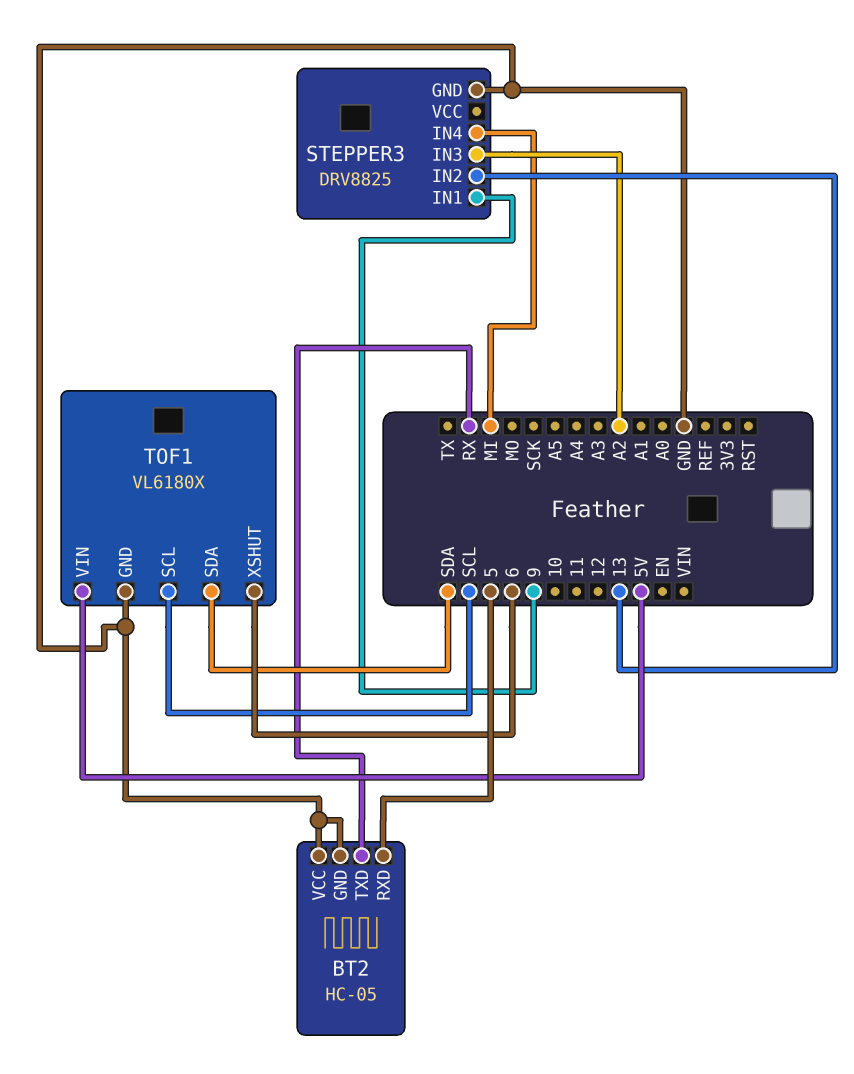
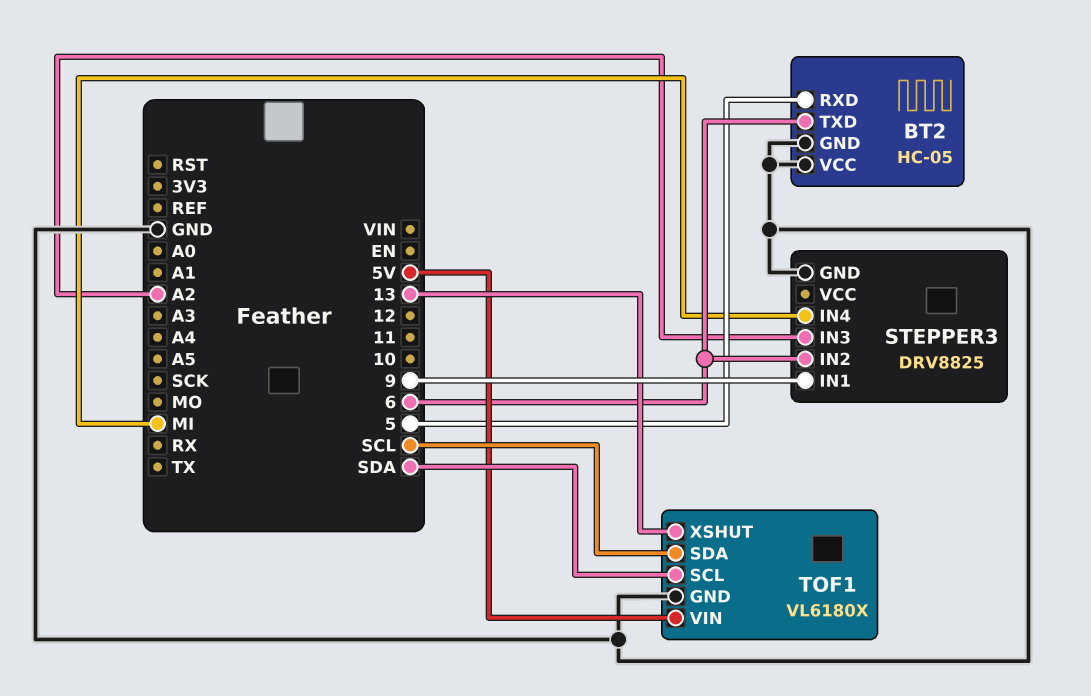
BT2 pin TXD: RX -> 6
STEPPER3 pin IN2: 13 -> 6
TOF1 pin SCL: SCL -> SDA
TOF1 pin SDA: SDA -> SCL
TOF1 pin XSHUT: 6 -> 13

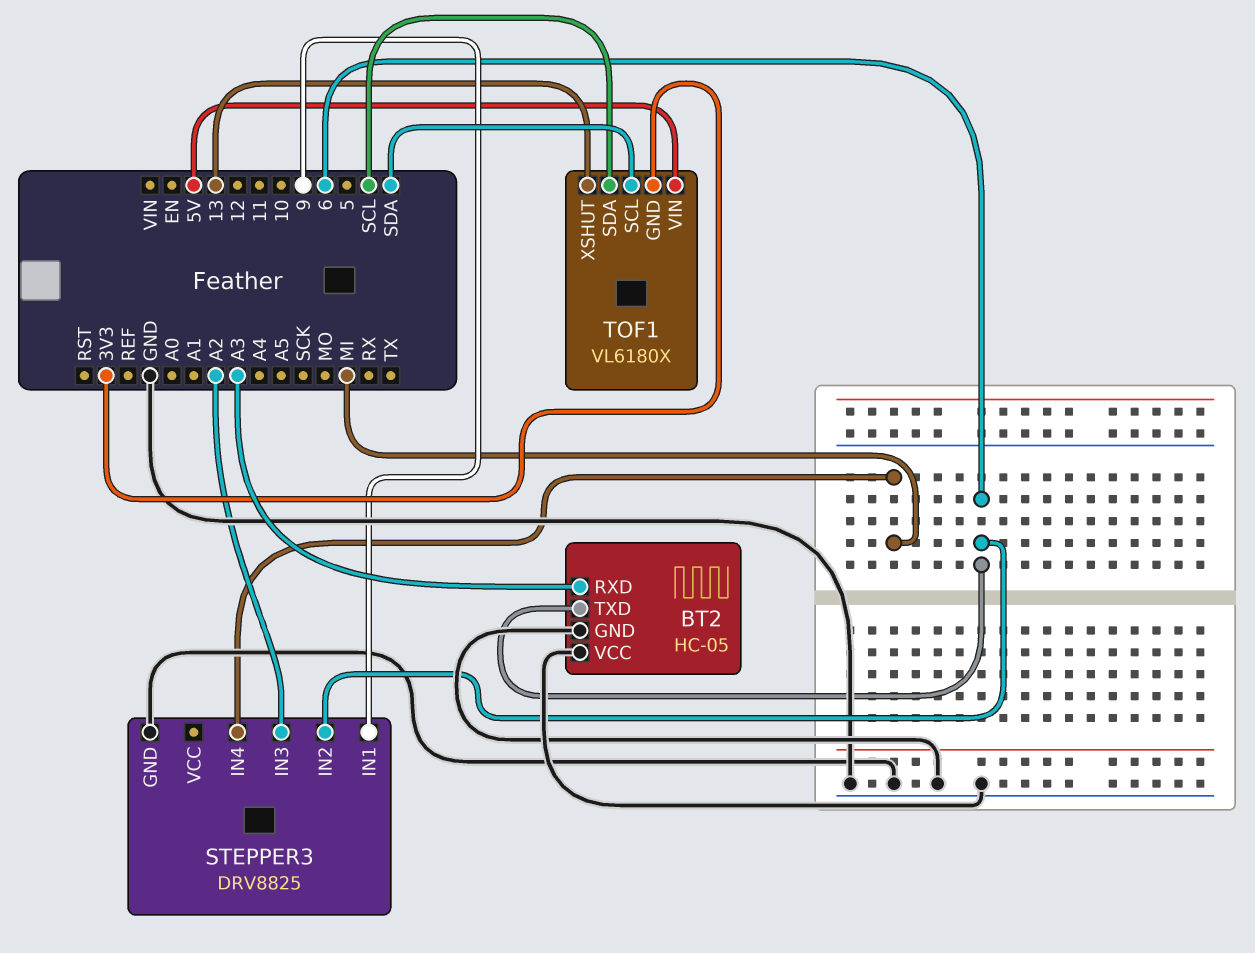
BT2 pin RXD: 5 -> A3
TOF1 pin GND: GND -> 3V3

